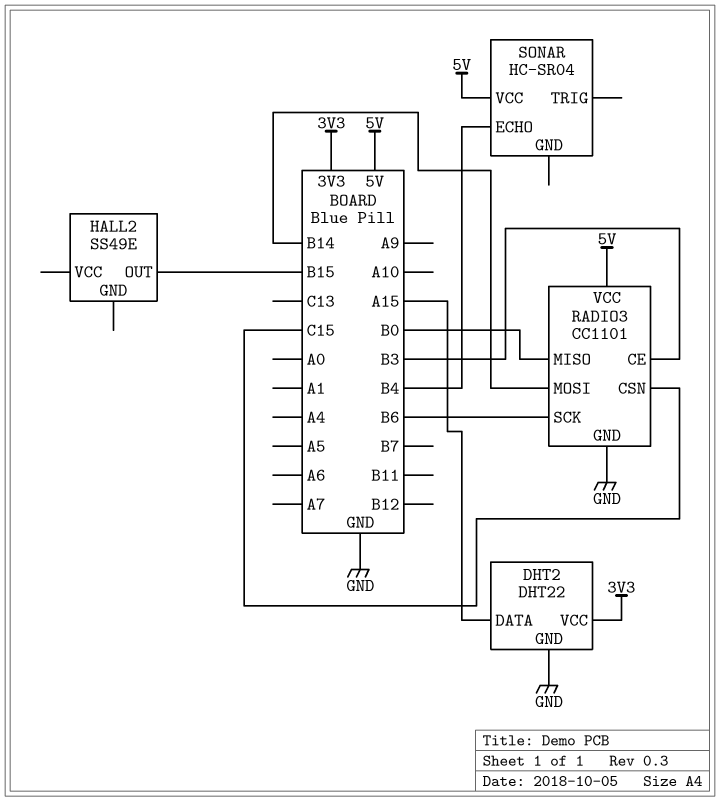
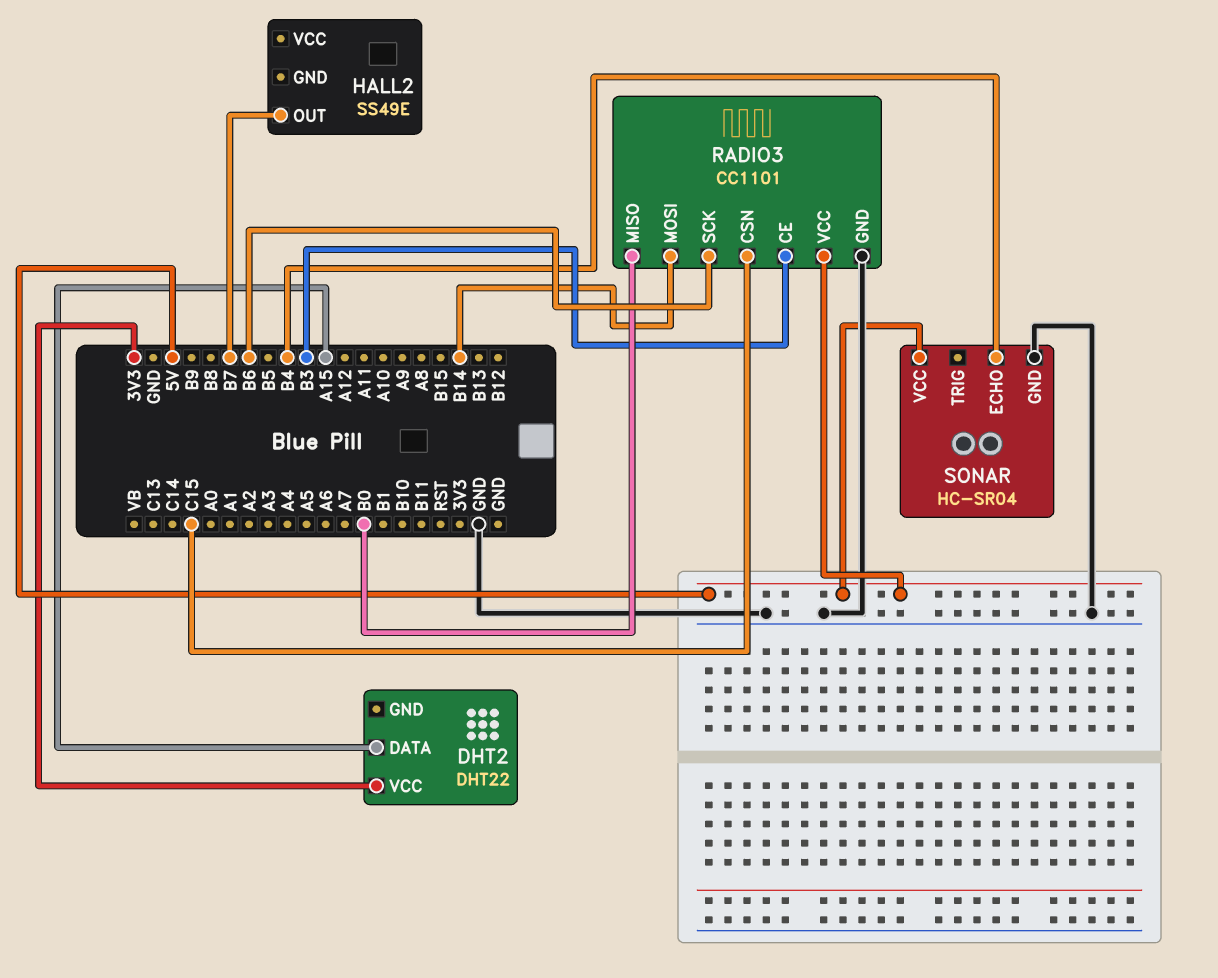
DHT2 pin GND: GND -> none
HALL2 pin OUT: B15 -> B7
SONAR pin GND: none -> GND

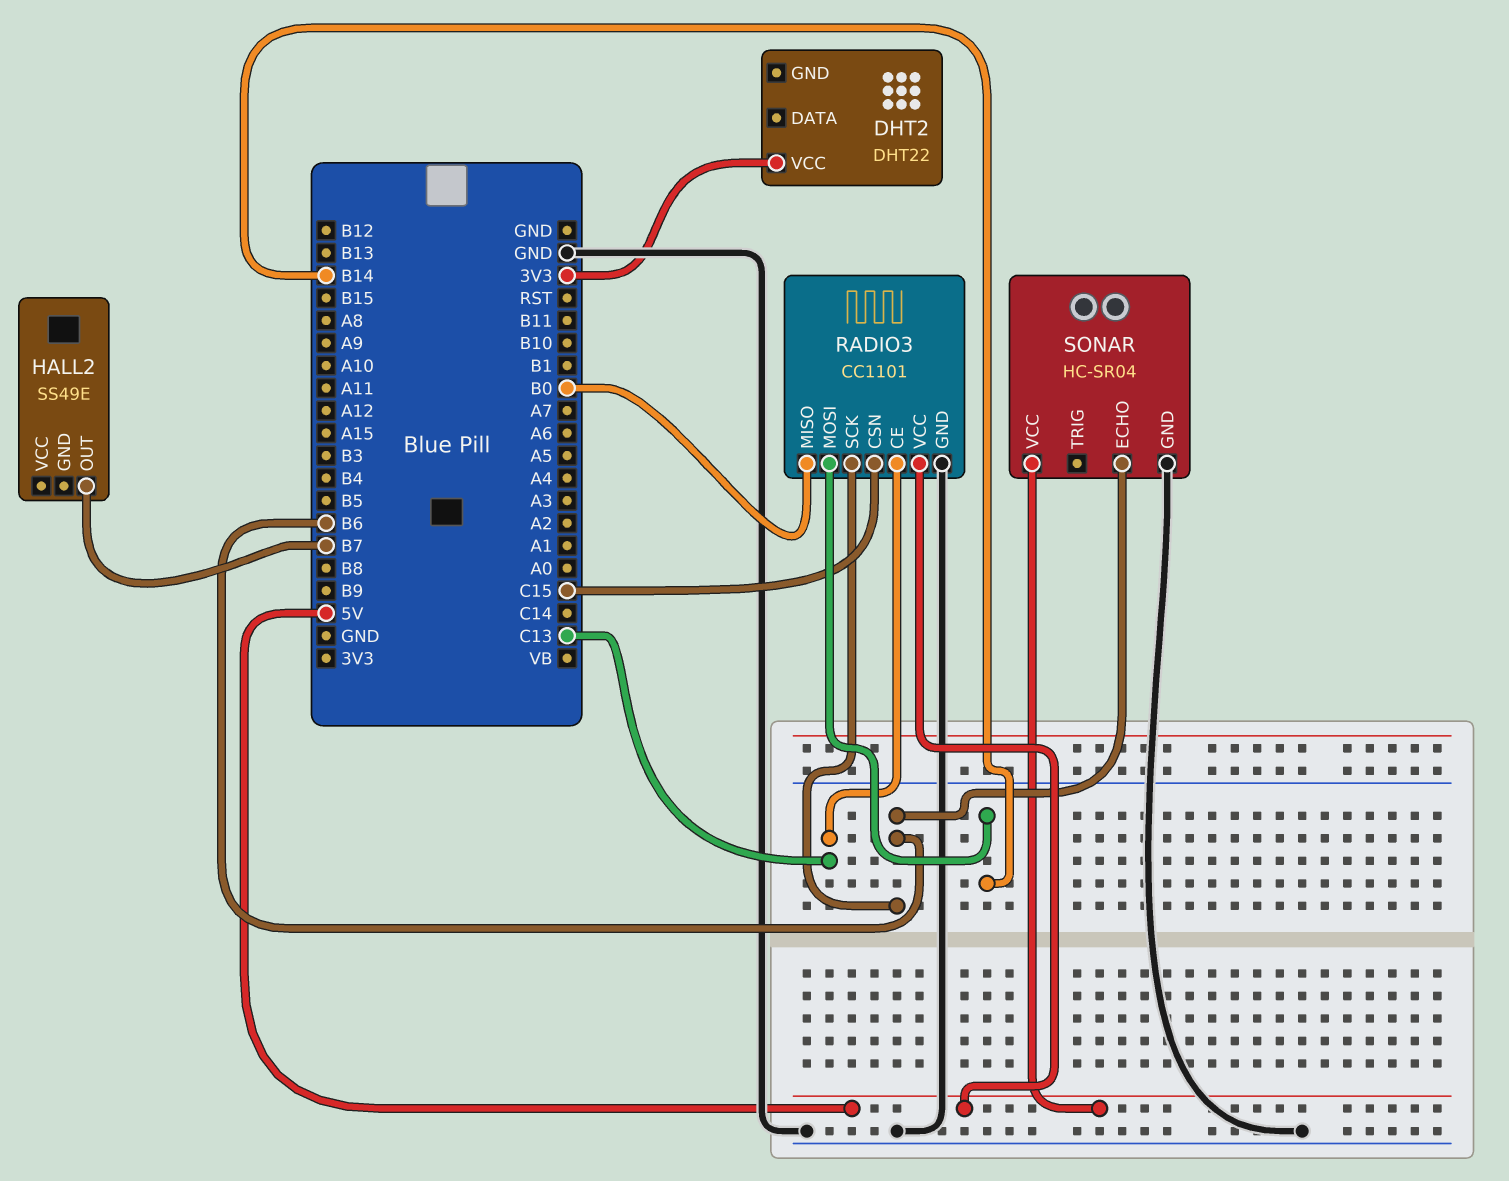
DHT2 pin DATA: A15 -> none
RADIO3 pin CE: B3 -> C13
SONAR pin ECHO: B4 -> B6

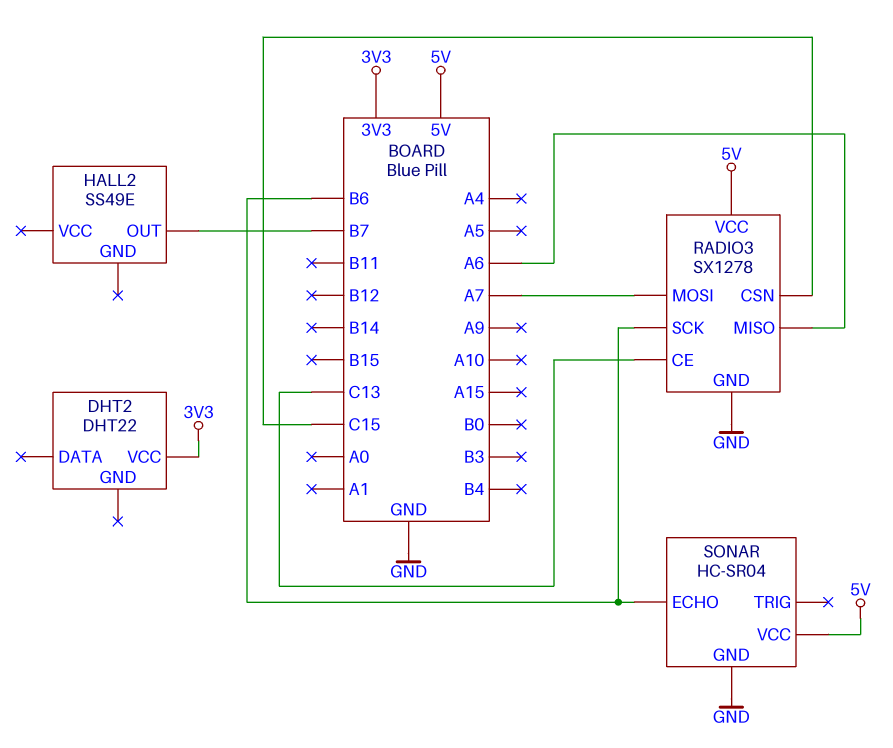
RADIO3: CC1101 -> SX1278
RADIO3 pin MISO: B0 -> A6
RADIO3 pin MOSI: B14 -> A7

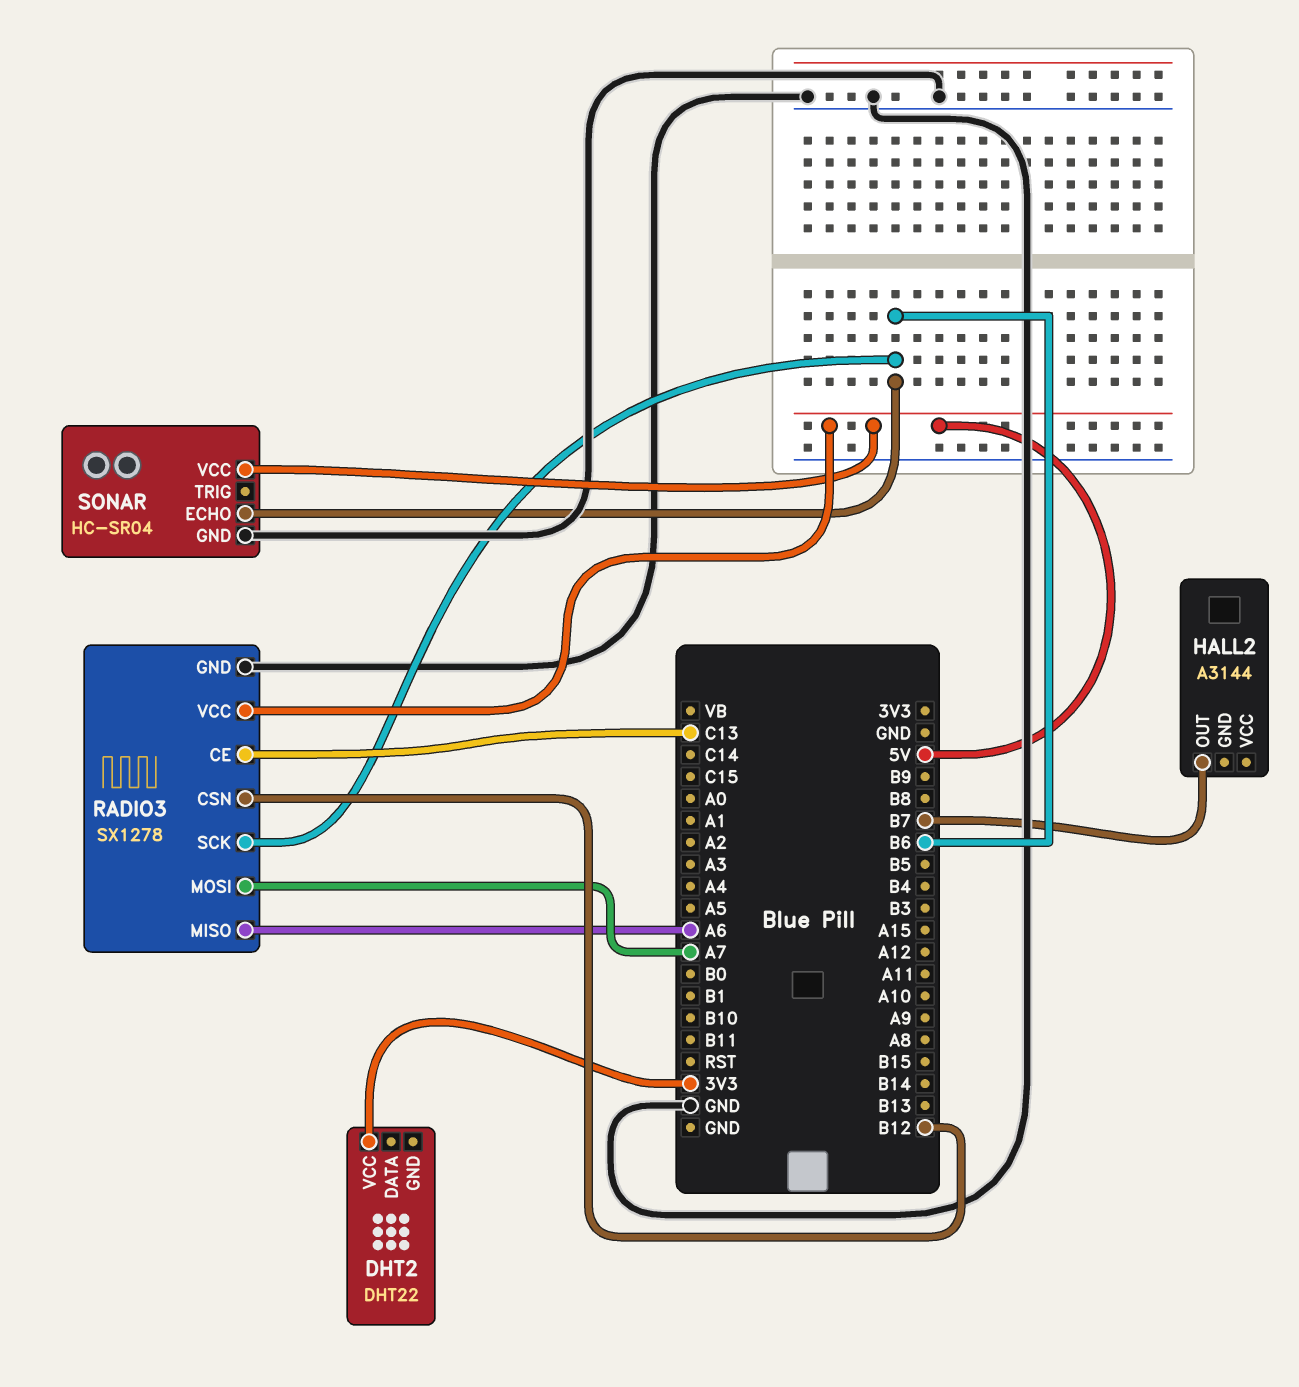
HALL2: SS49E -> A3144
RADIO3 pin CSN: C15 -> B12

